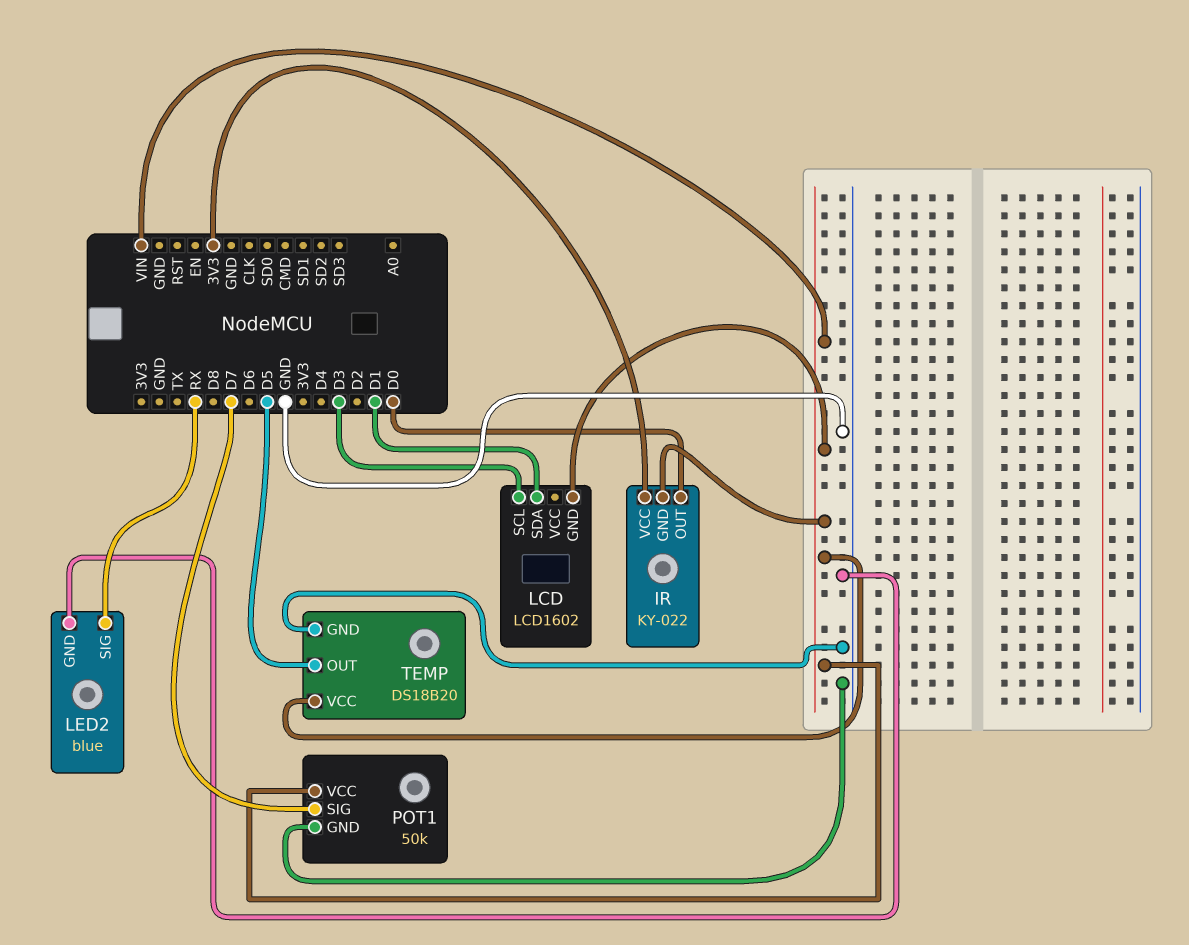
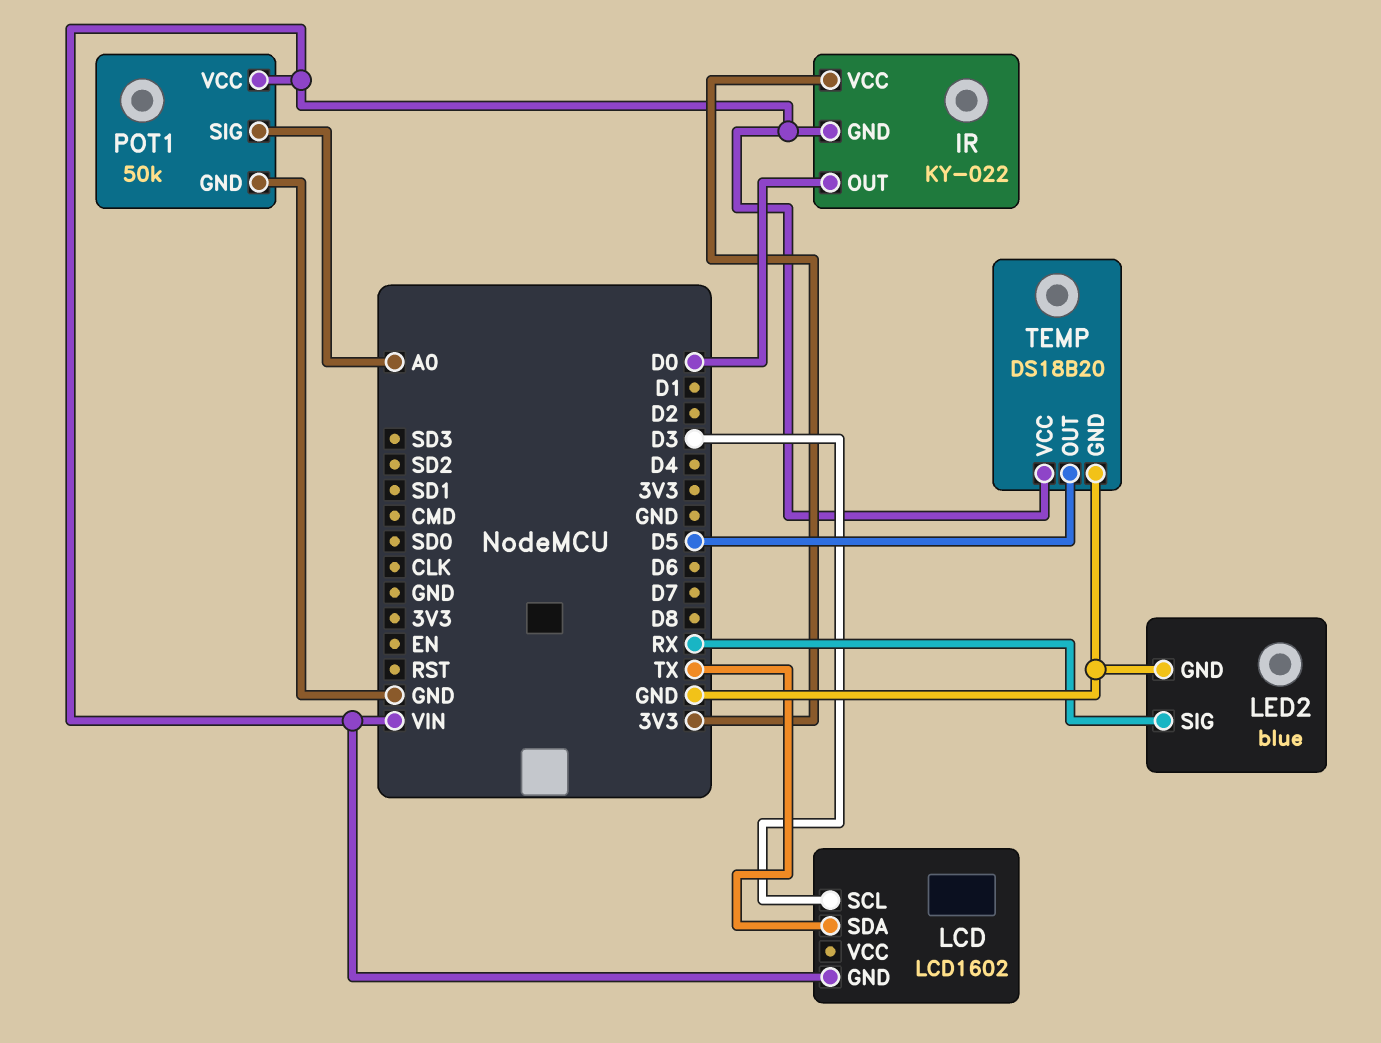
LCD pin SDA: D1 -> TX
POT1 pin SIG: D7 -> A0

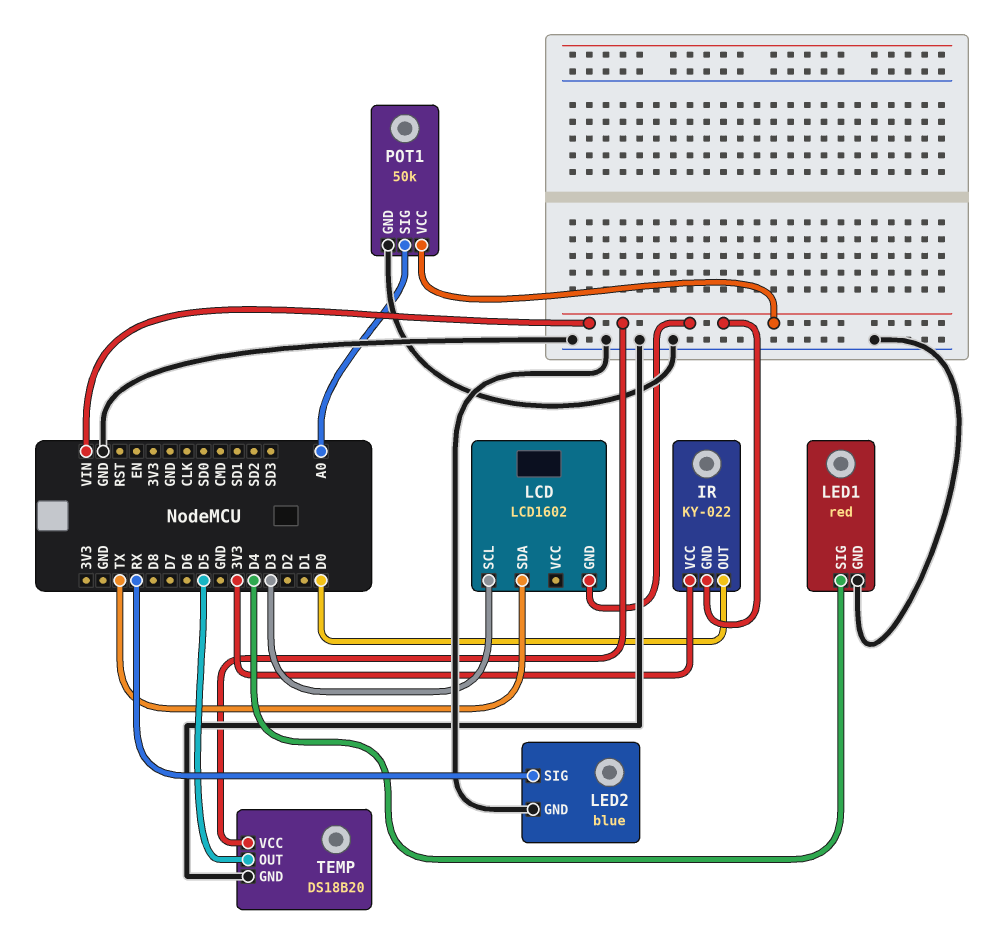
LED1: none -> red
LED1 pin GND: none -> GND
LED1 pin SIG: none -> D4

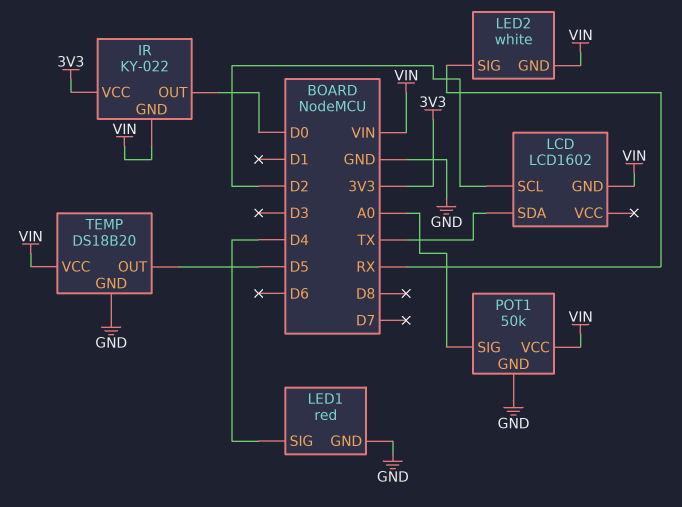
LCD pin SCL: D3 -> D2
LED2: blue -> white
LED2 pin GND: GND -> VIN

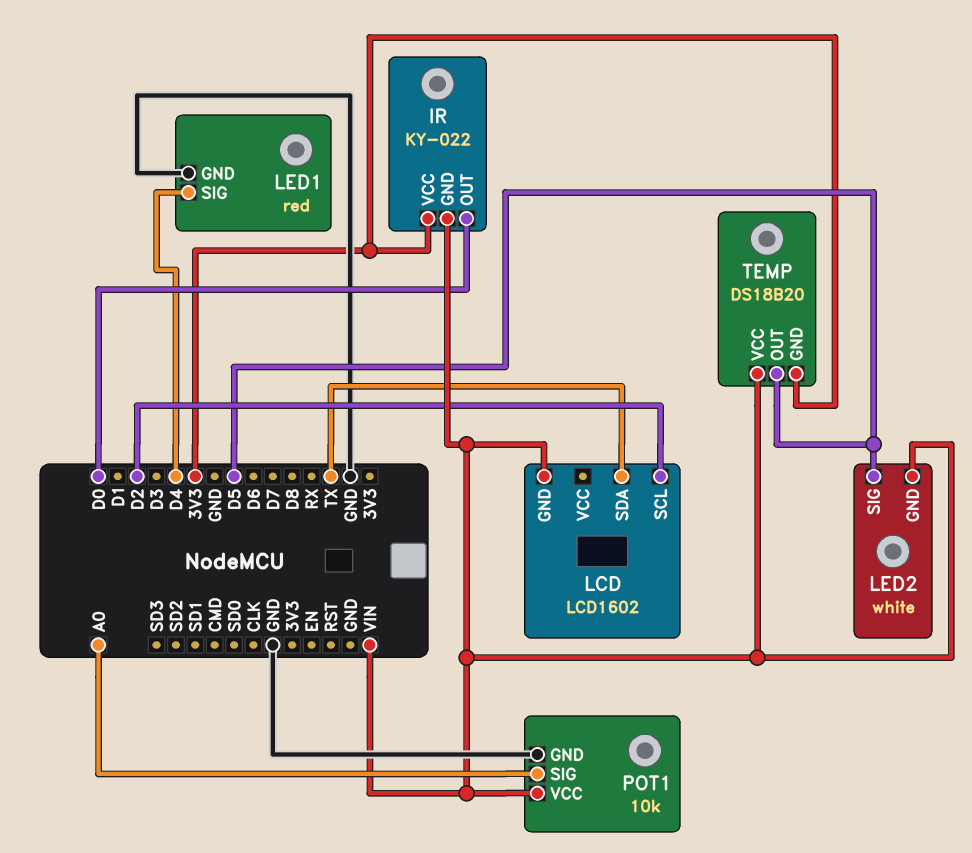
LED2 pin SIG: RX -> D5
POT1: 50k -> 10k
TEMP pin GND: GND -> 3V3

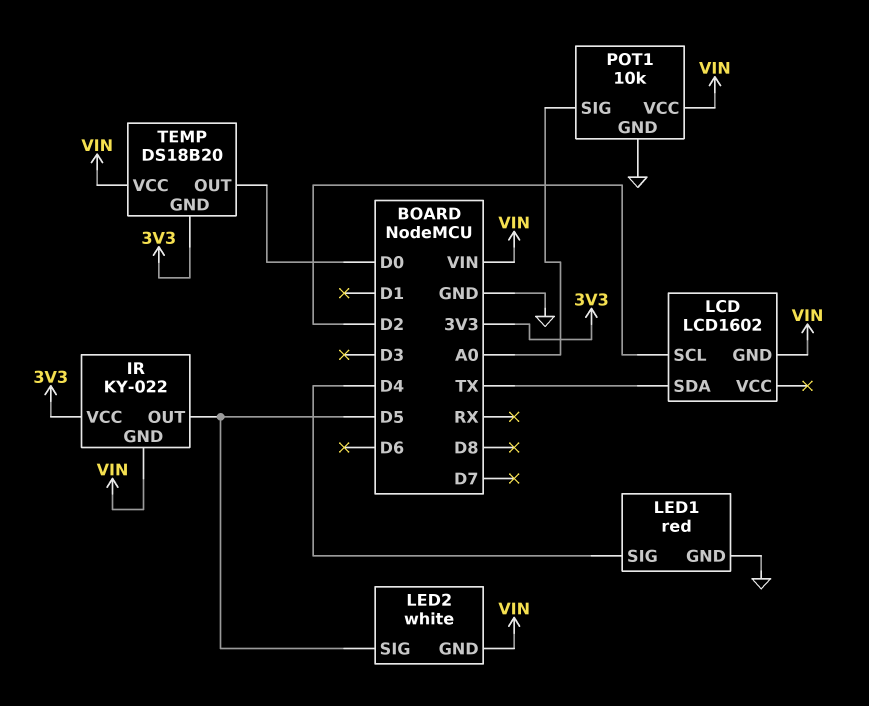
IR pin OUT: D0 -> D5
TEMP pin OUT: D5 -> D0

